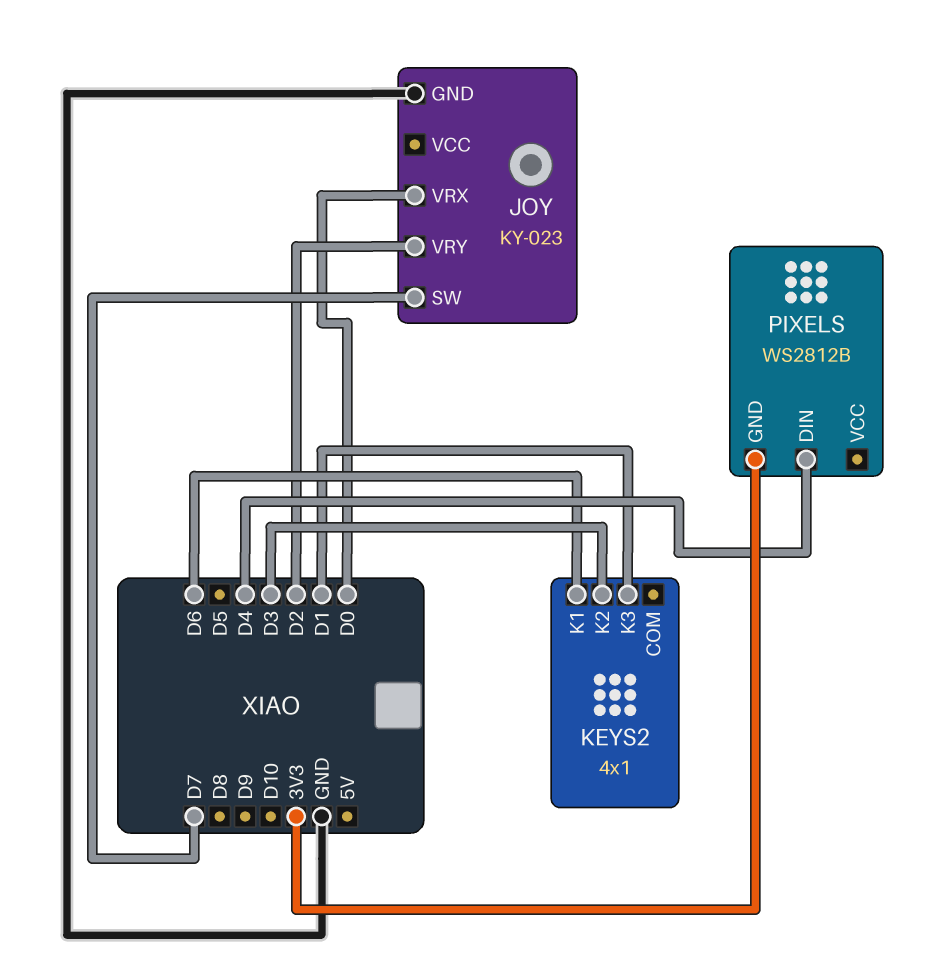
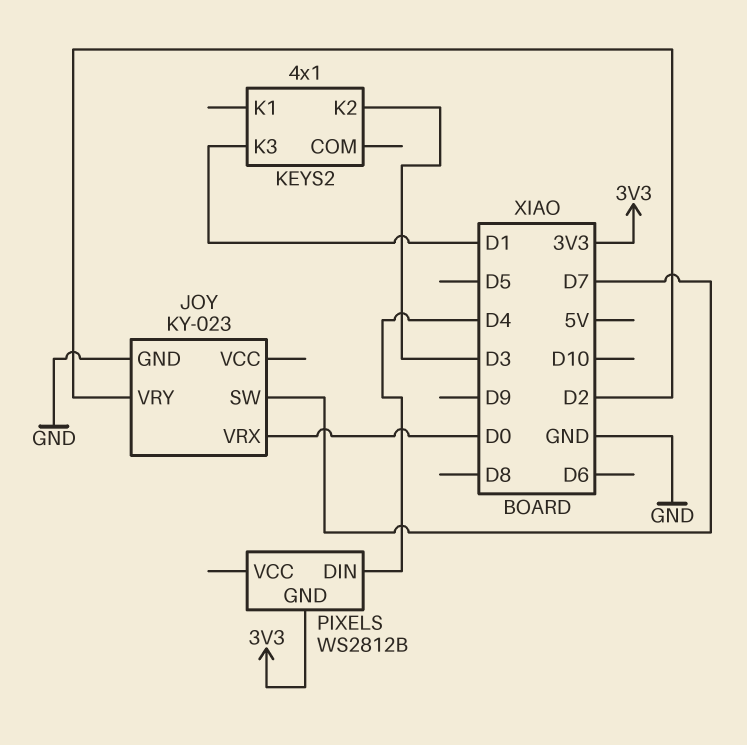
KEYS2 pin K1: D6 -> none

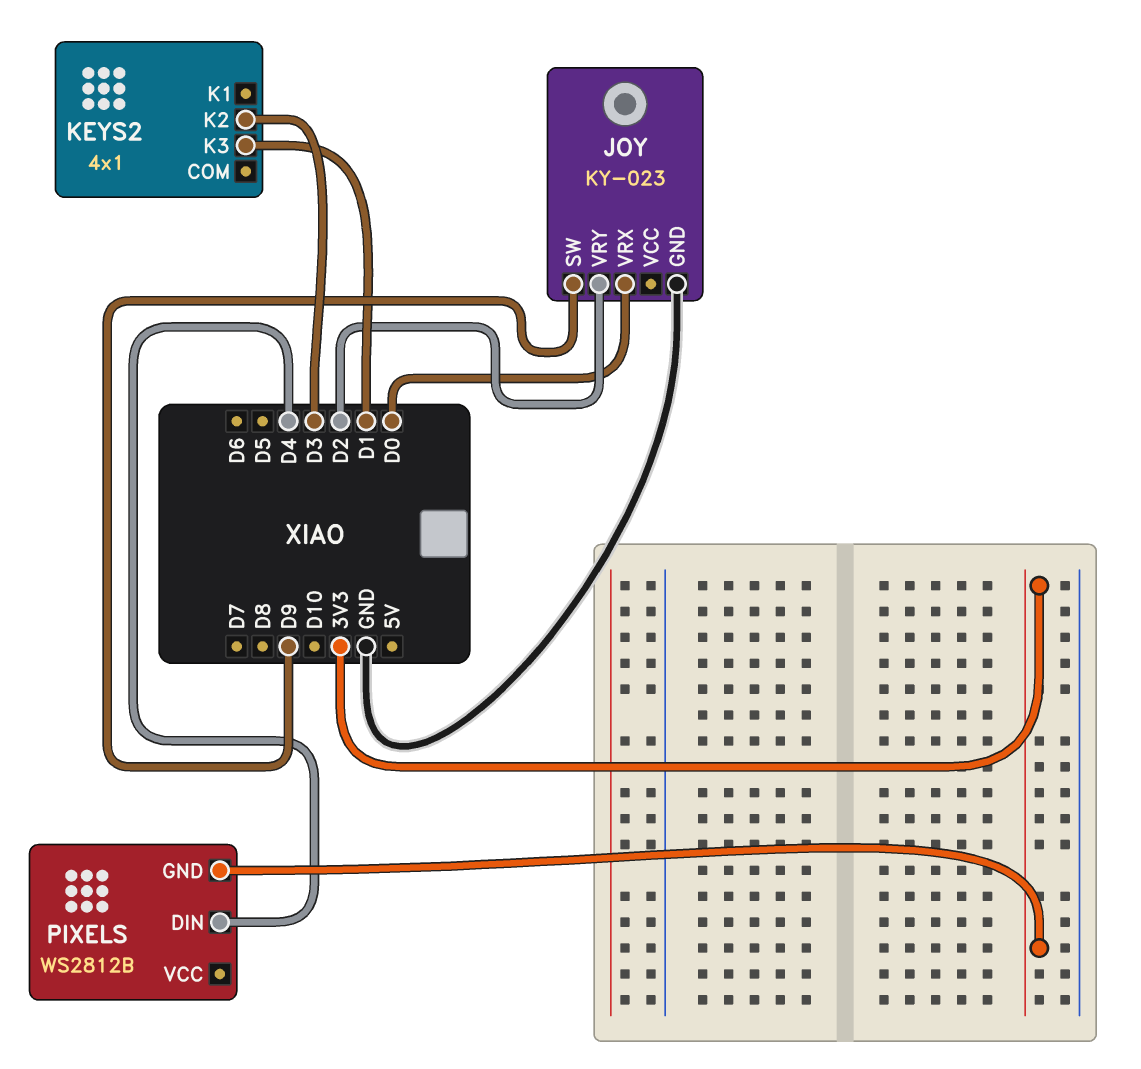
JOY pin SW: D7 -> D9

